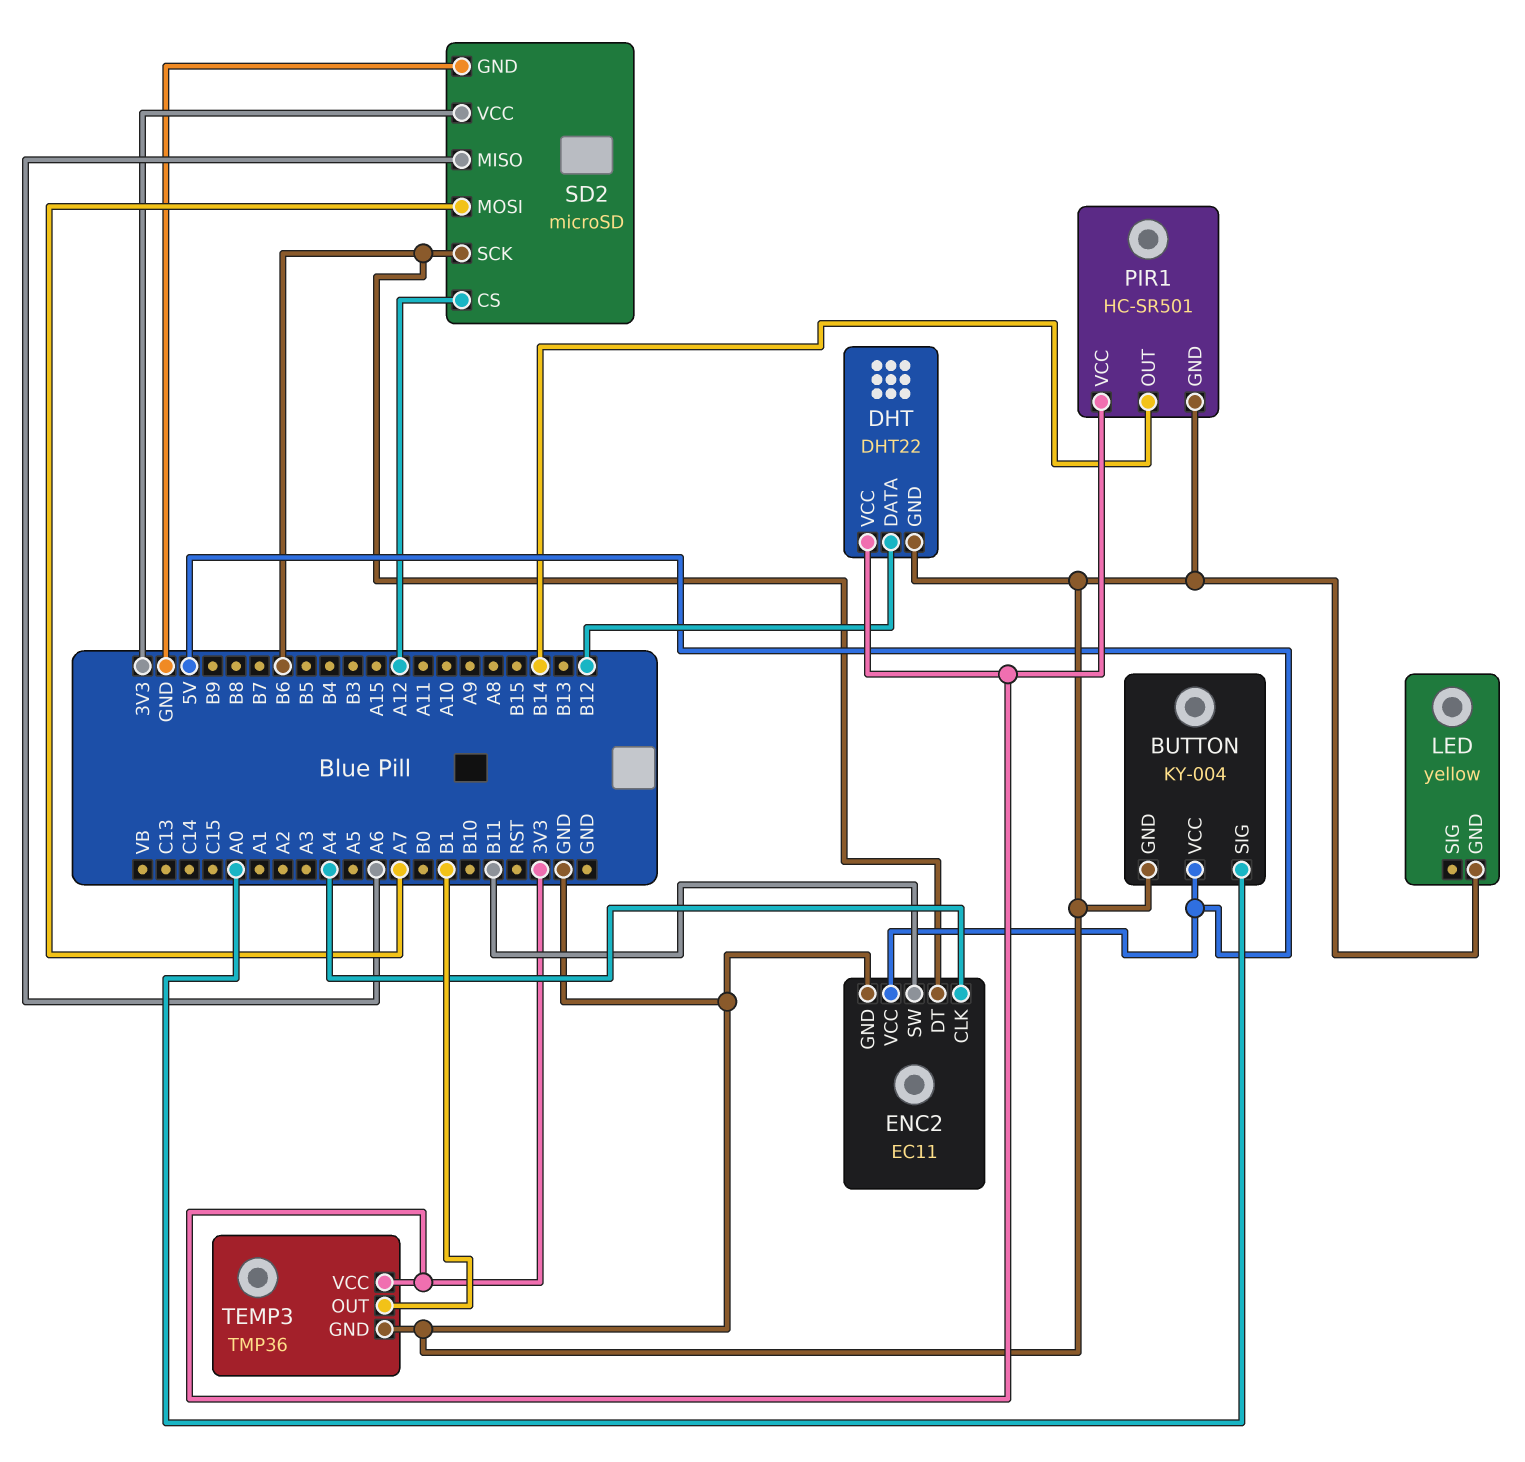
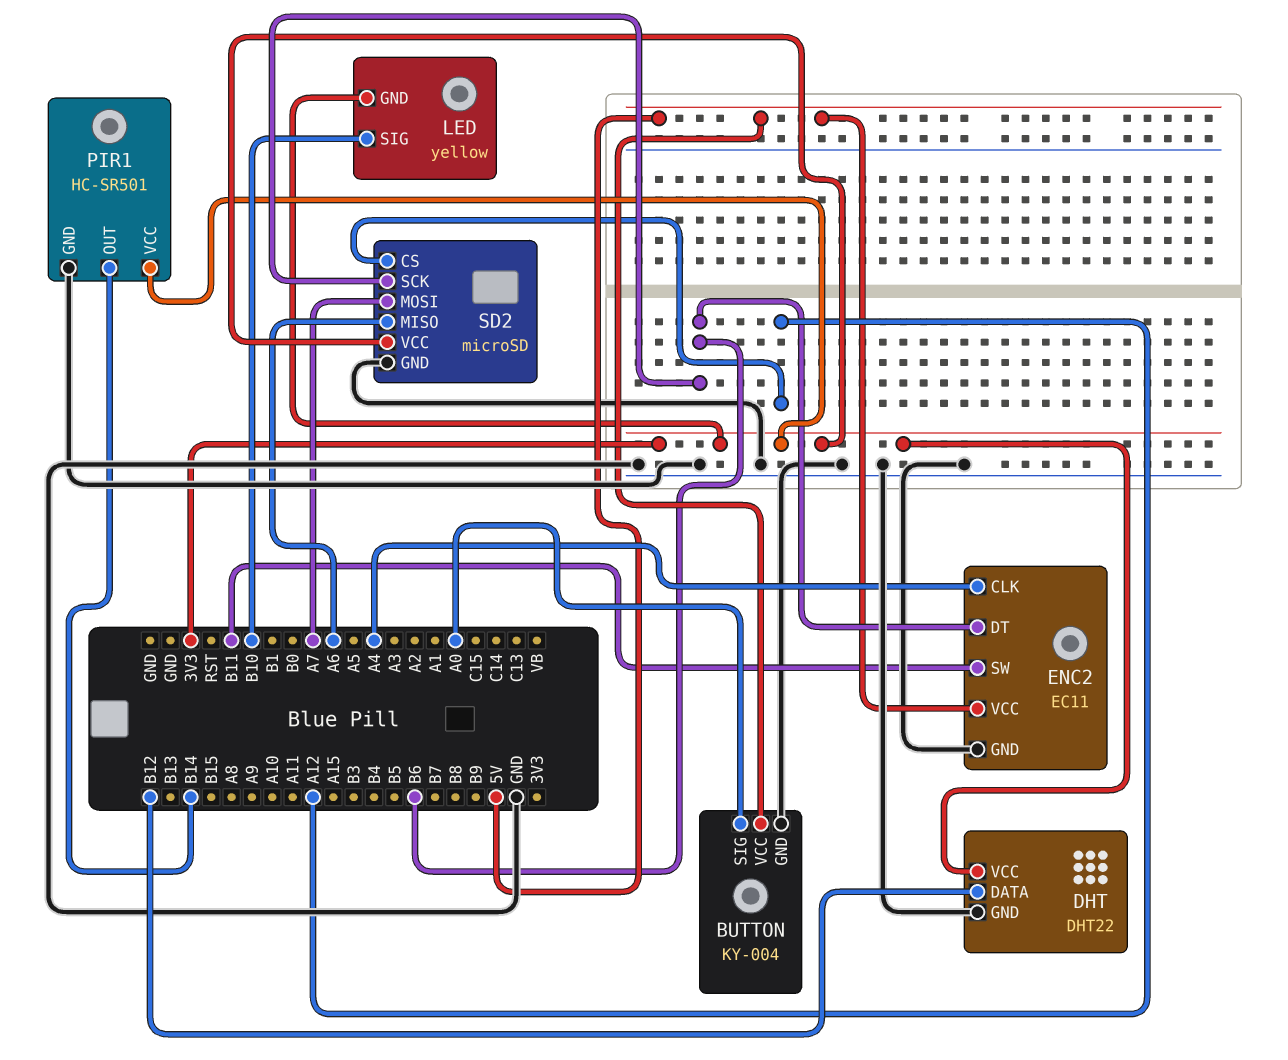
LED pin GND: GND -> 3V3
LED pin SIG: none -> B10
TEMP3: TMP36 -> none
TEMP3 pin GND: GND -> none
TEMP3 pin OUT: B1 -> none
TEMP3 pin VCC: 3V3 -> none

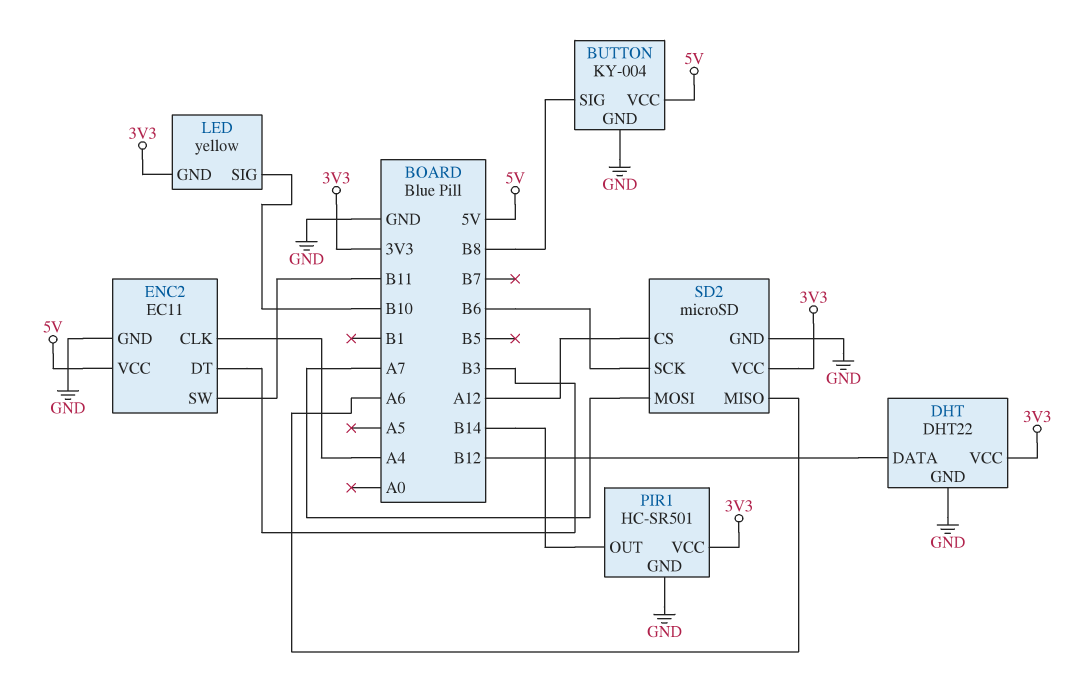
BUTTON pin SIG: A0 -> B8
ENC2 pin DT: B6 -> B3

